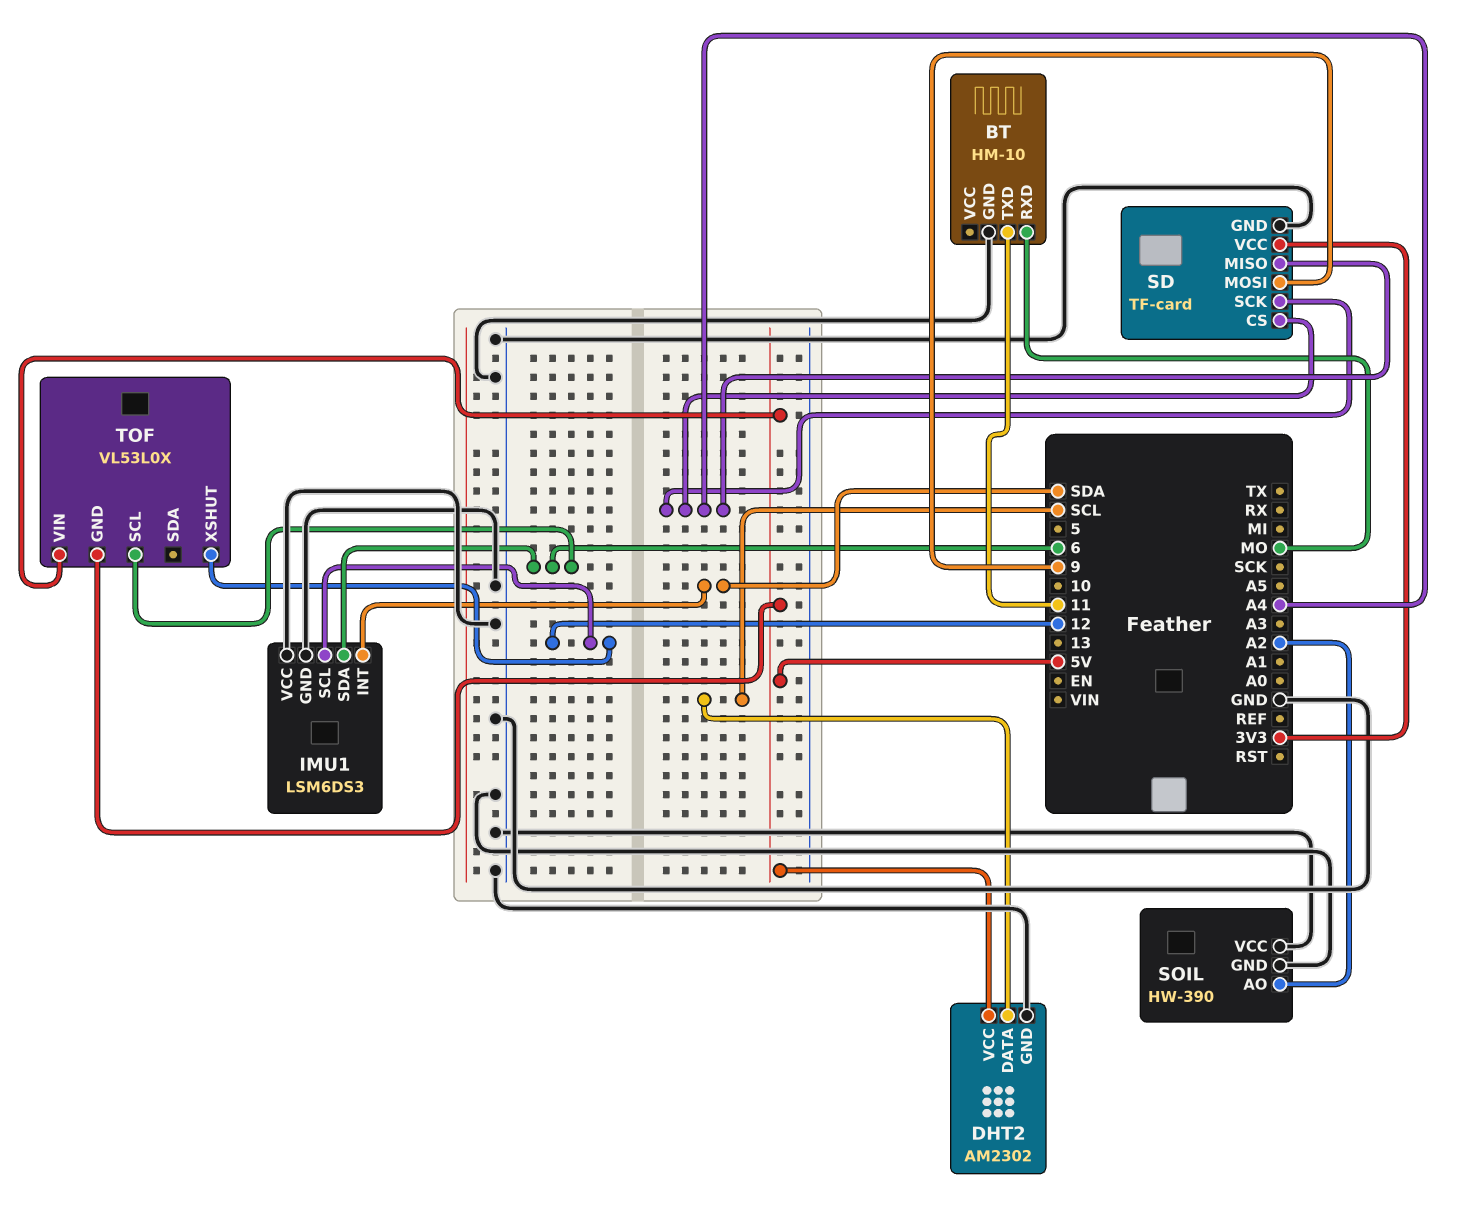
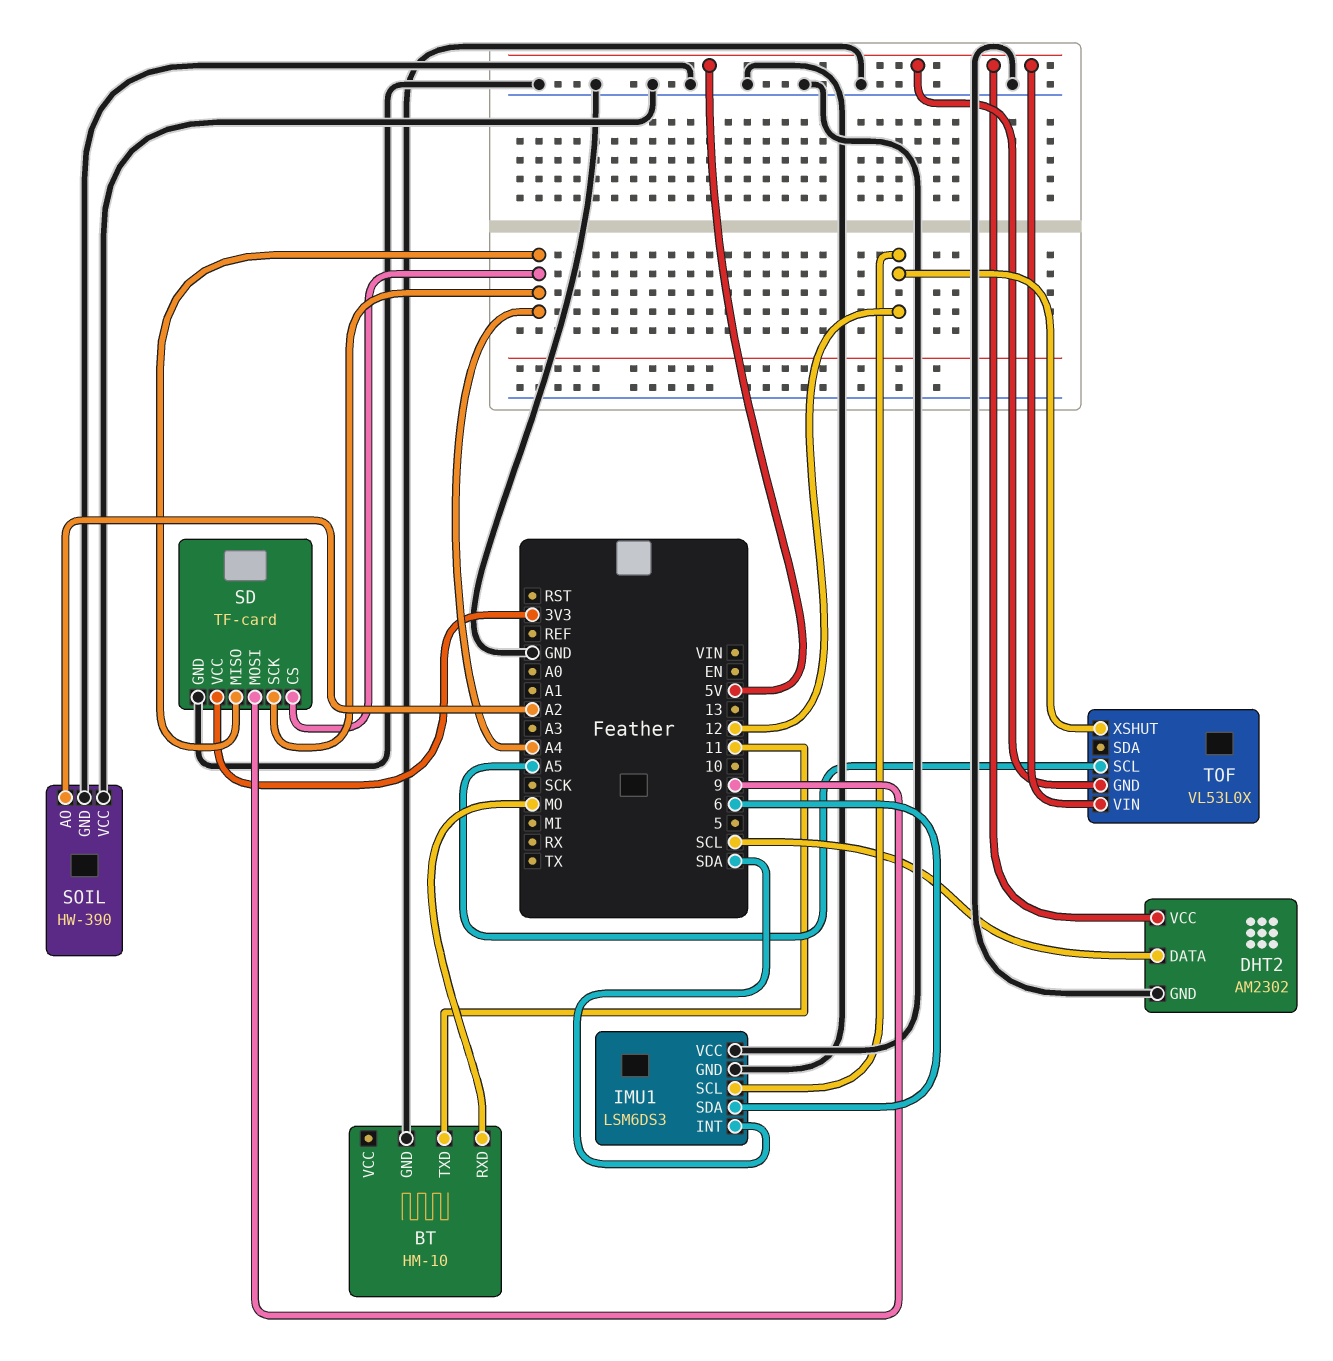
TOF pin SCL: 6 -> A5

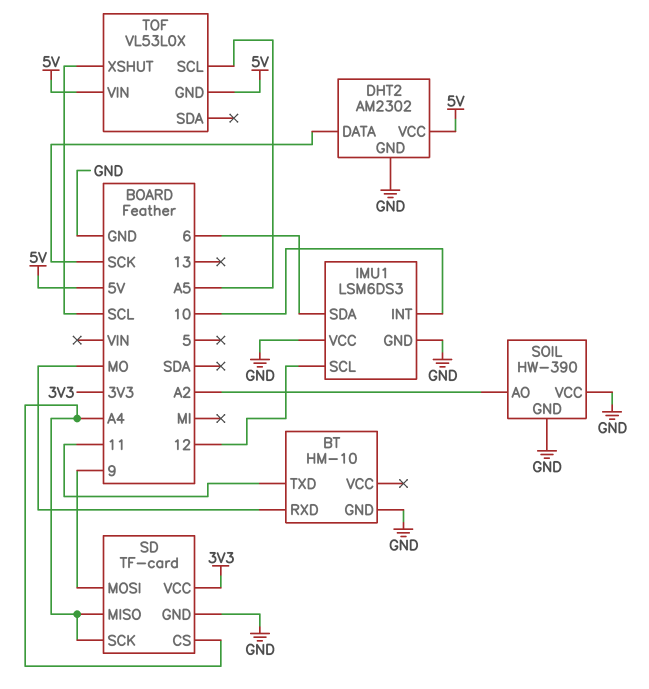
DHT2 pin DATA: SCL -> SCK
IMU1 pin INT: SDA -> 10
TOF pin XSHUT: 12 -> SCL

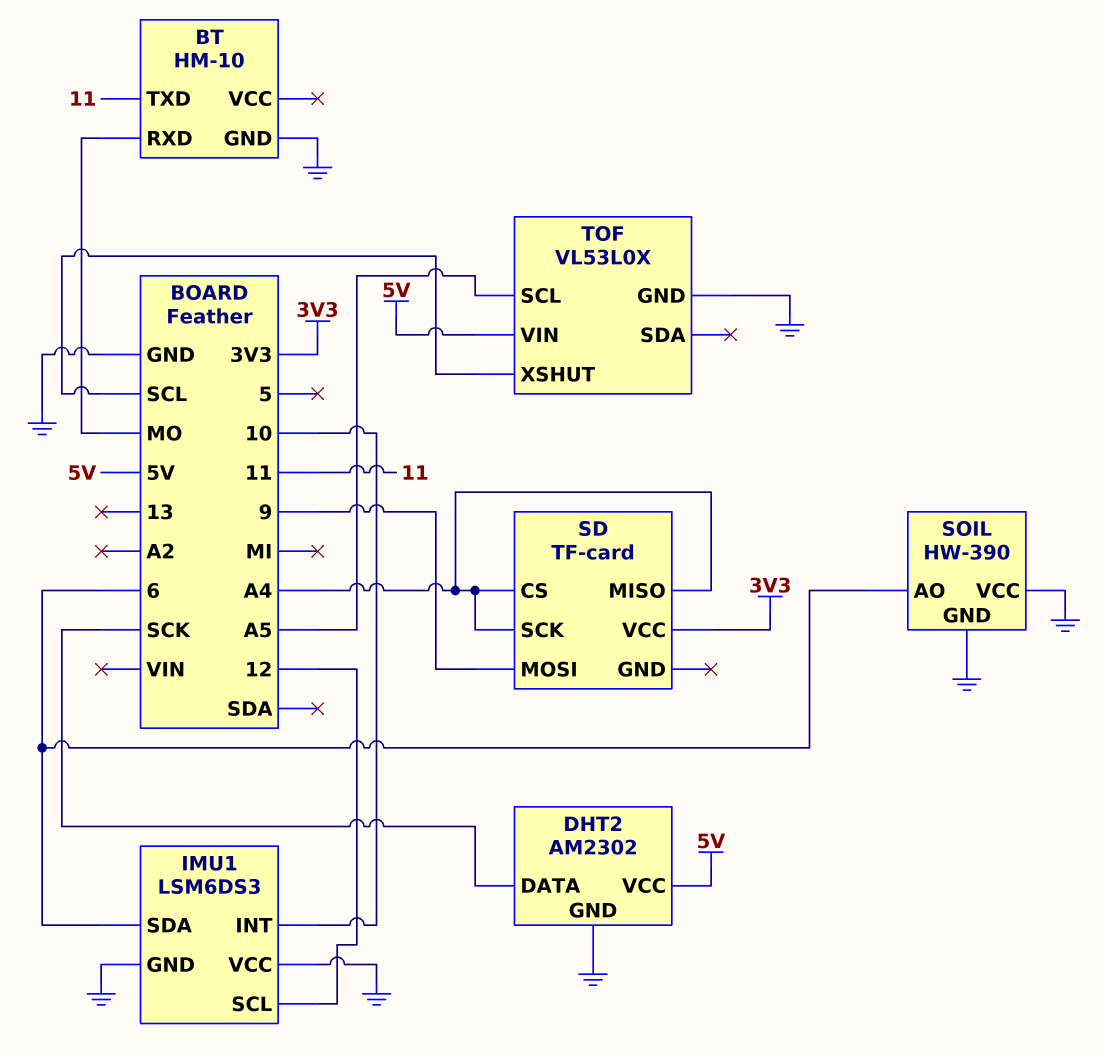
SD pin GND: GND -> none
SOIL pin AO: A2 -> 6
TOF pin GND: 5V -> GND

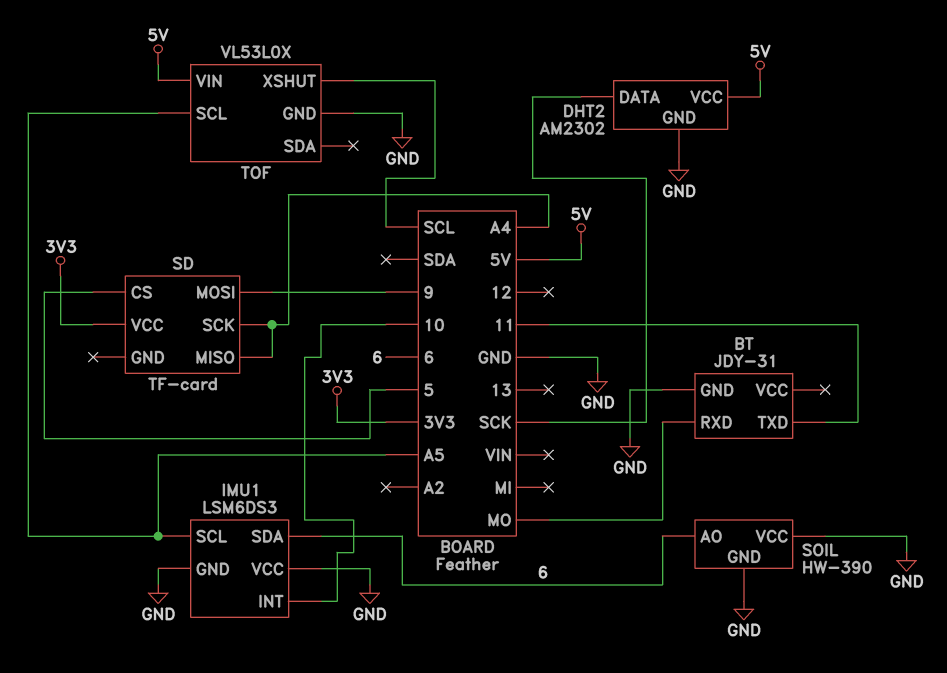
BT: HM-10 -> JDY-31
IMU1 pin SCL: 12 -> A5
SD pin CS: A4 -> 5

